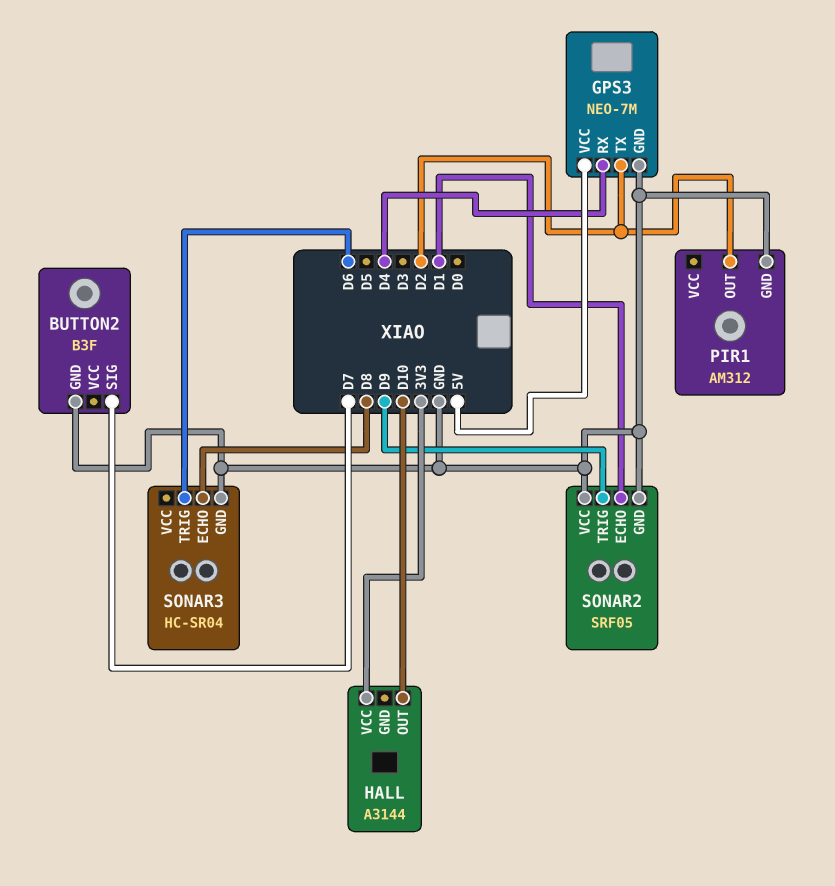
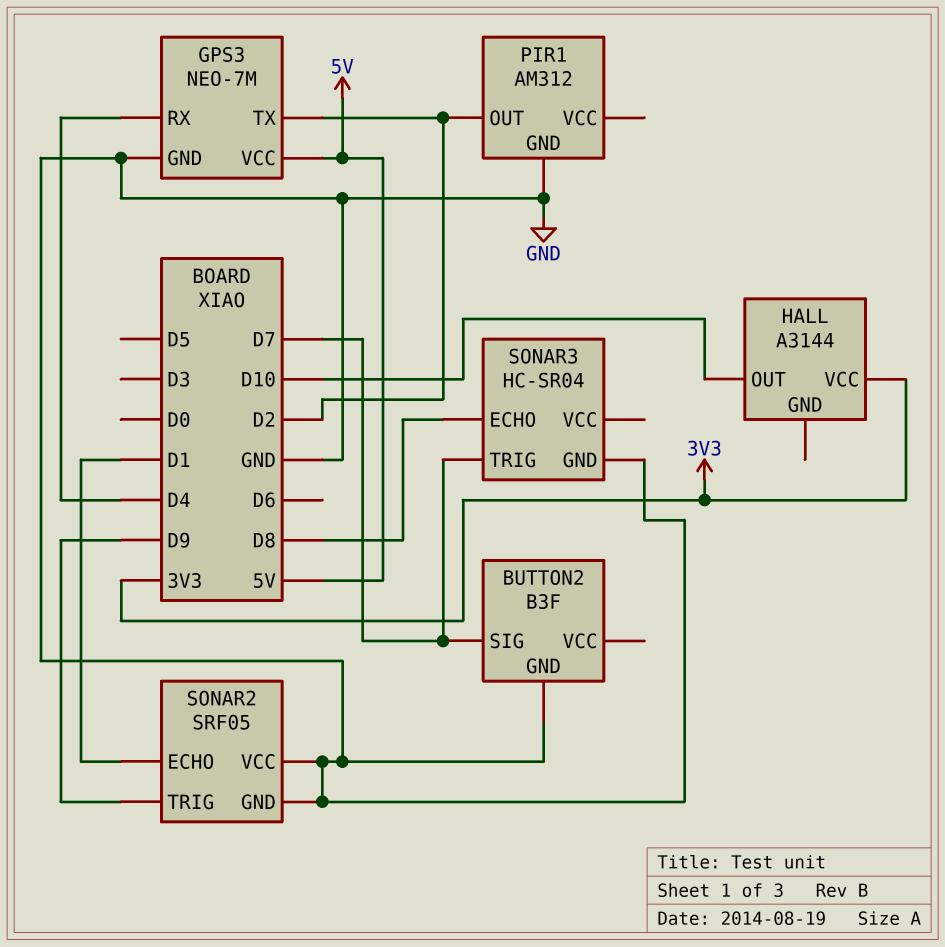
SONAR3 pin TRIG: D6 -> D7

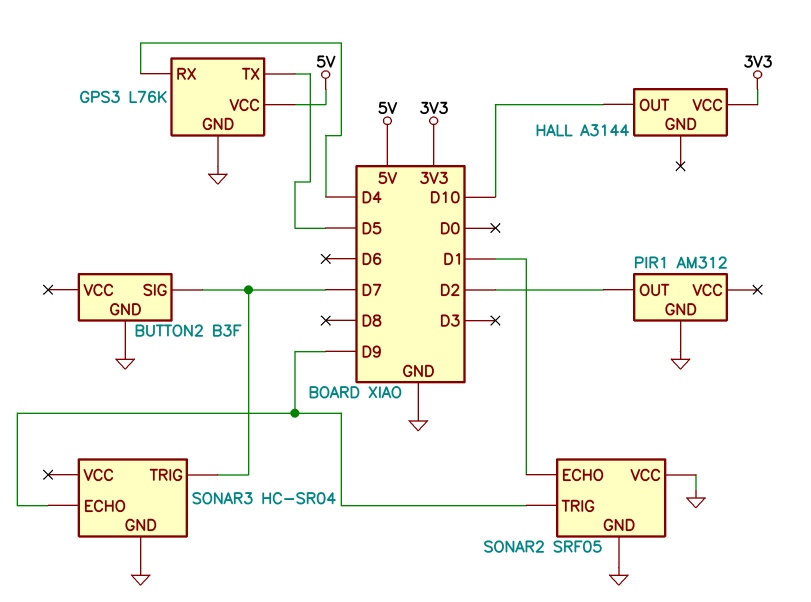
GPS3: NEO-7M -> L76K
GPS3 pin TX: D2 -> D5
SONAR3 pin ECHO: D8 -> D9

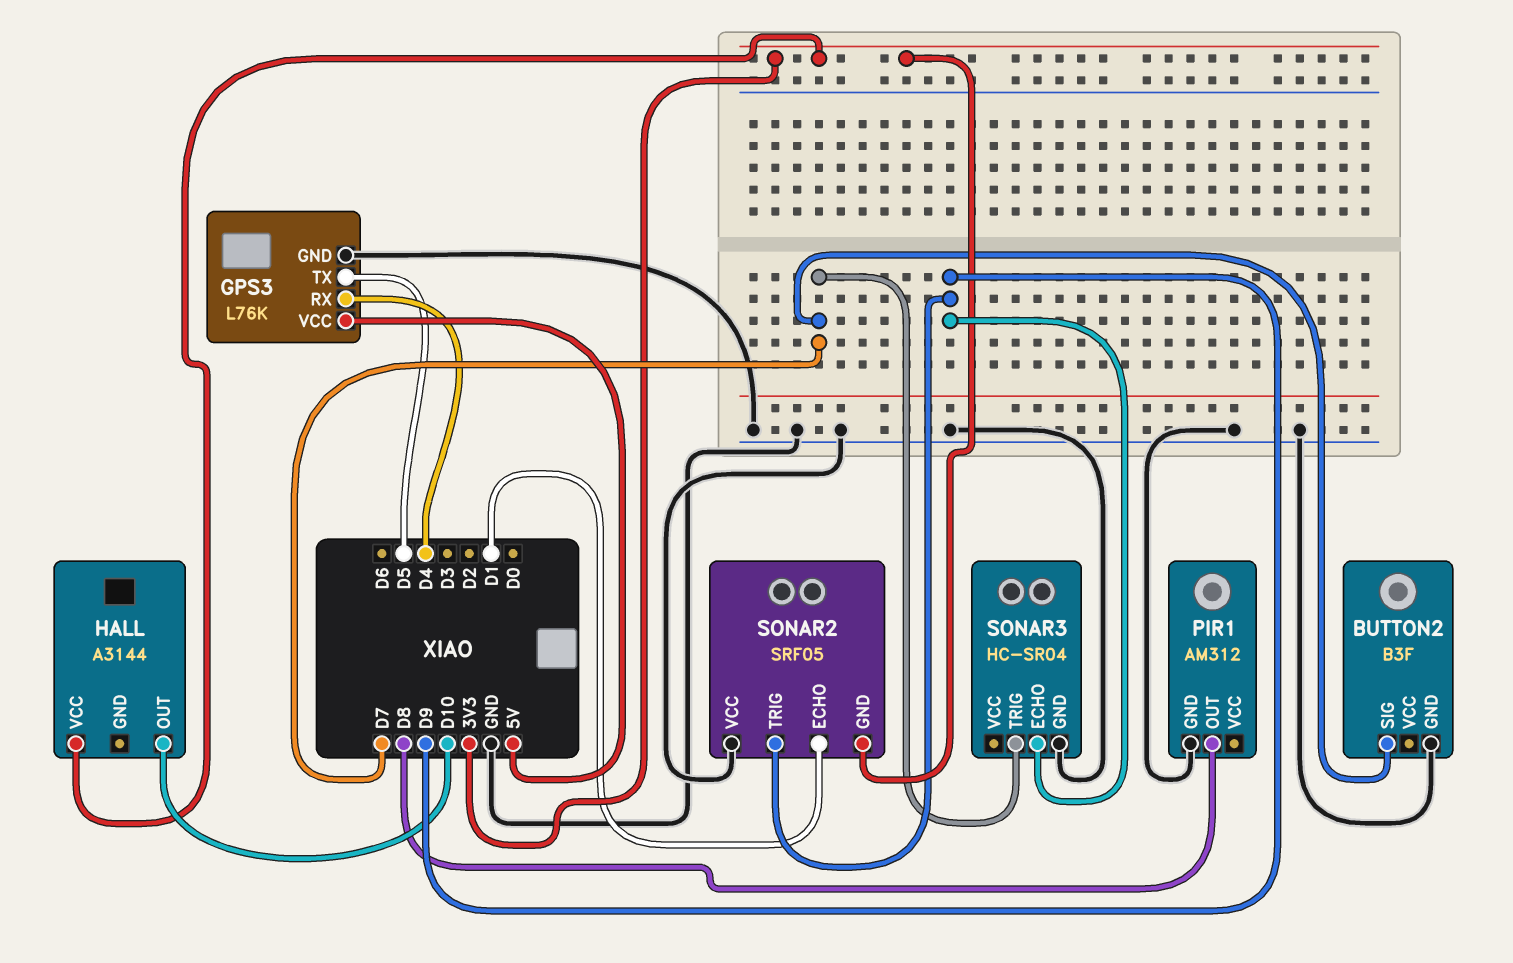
PIR1 pin OUT: D2 -> D8
SONAR2 pin GND: GND -> 3V3

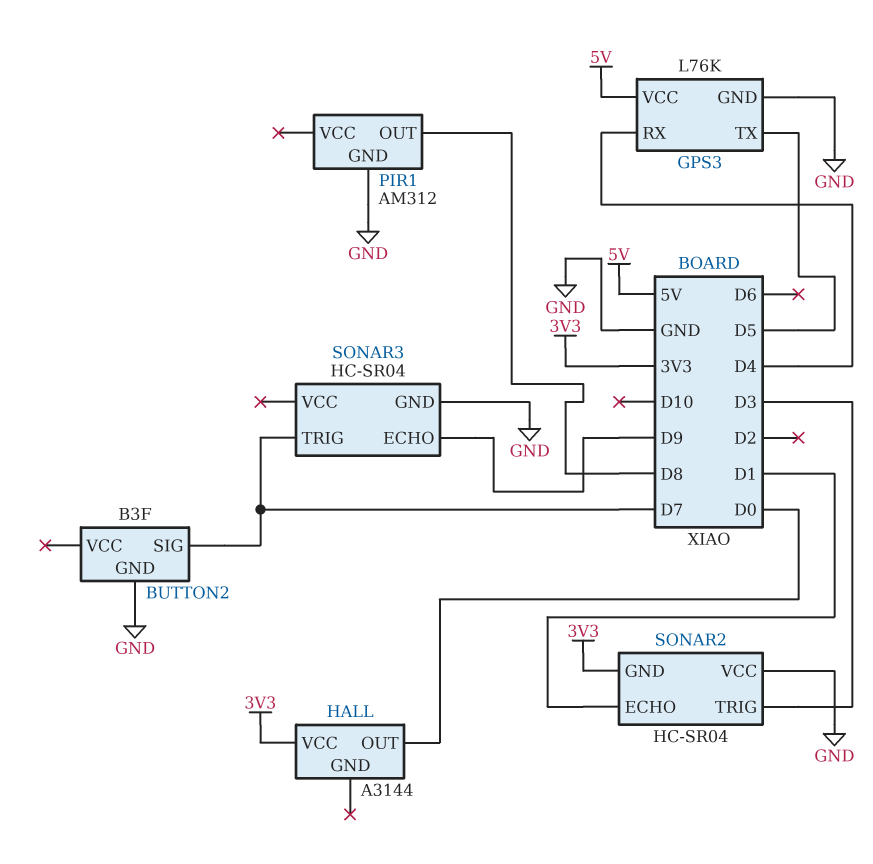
HALL pin OUT: D10 -> D0
SONAR2: SRF05 -> HC-SR04
SONAR2 pin TRIG: D9 -> D3

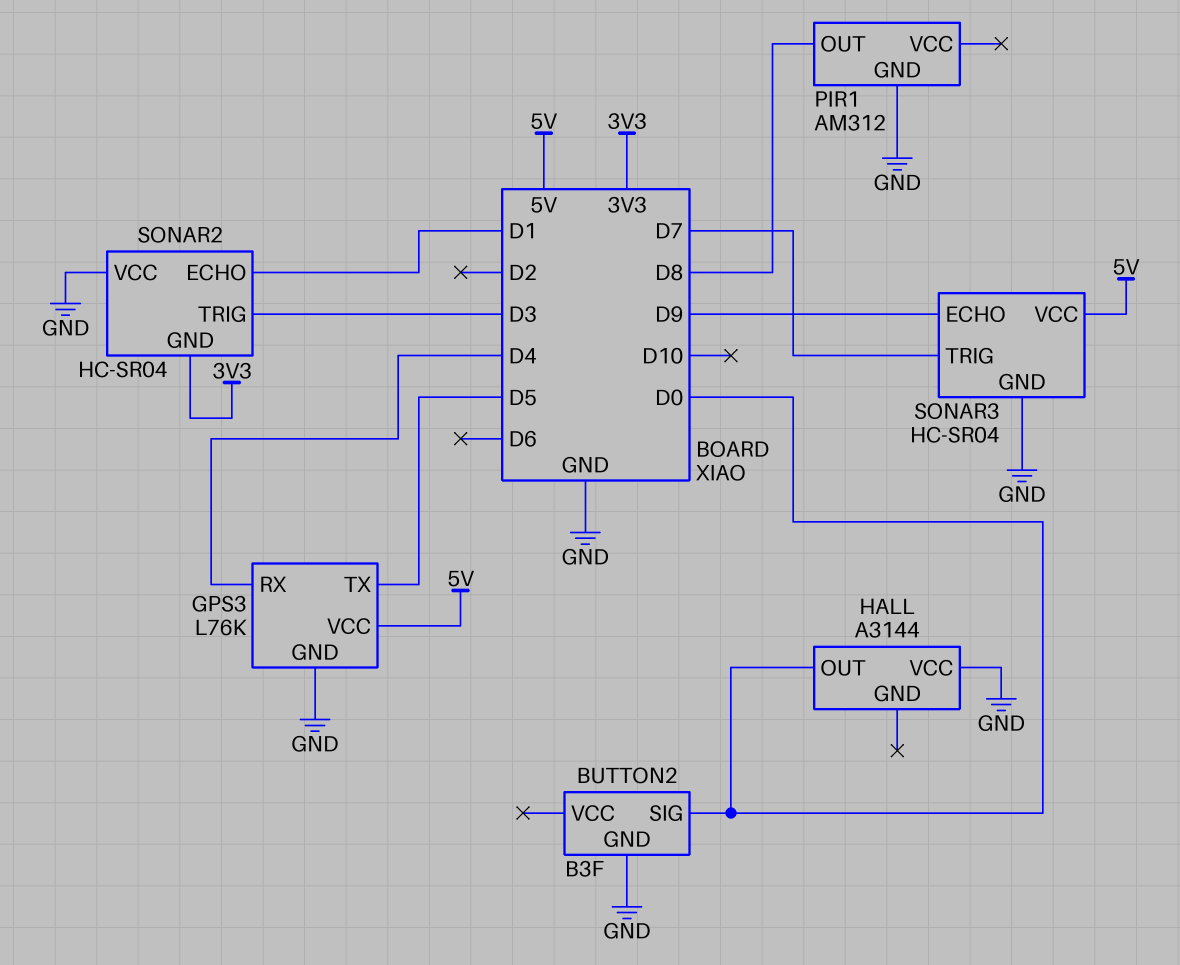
BUTTON2 pin SIG: D7 -> D0
HALL pin VCC: 3V3 -> GND
SONAR3 pin VCC: none -> 5V

